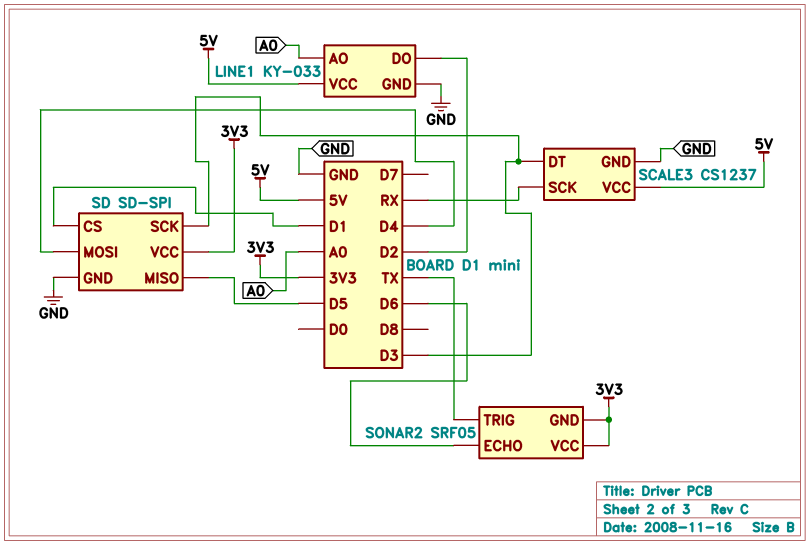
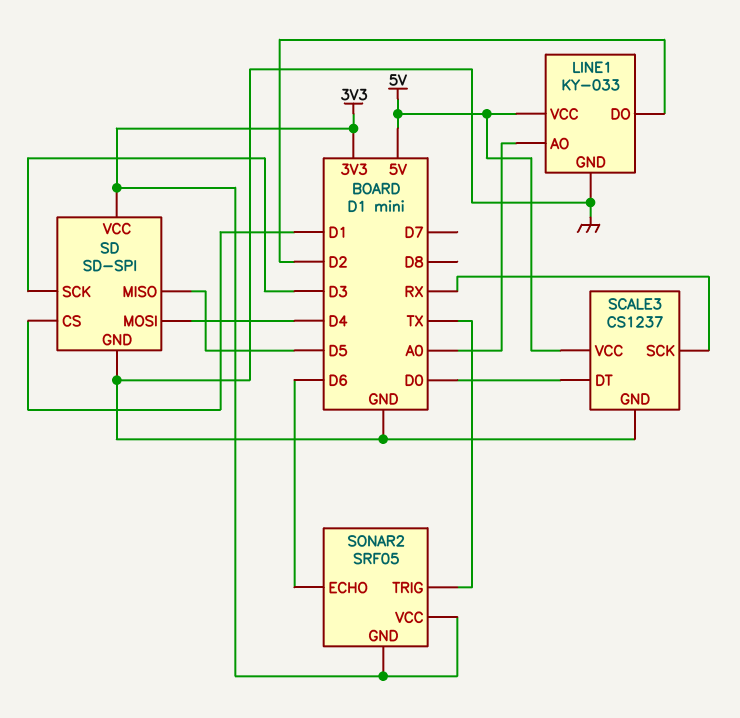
SCALE3 pin DT: D3 -> D0

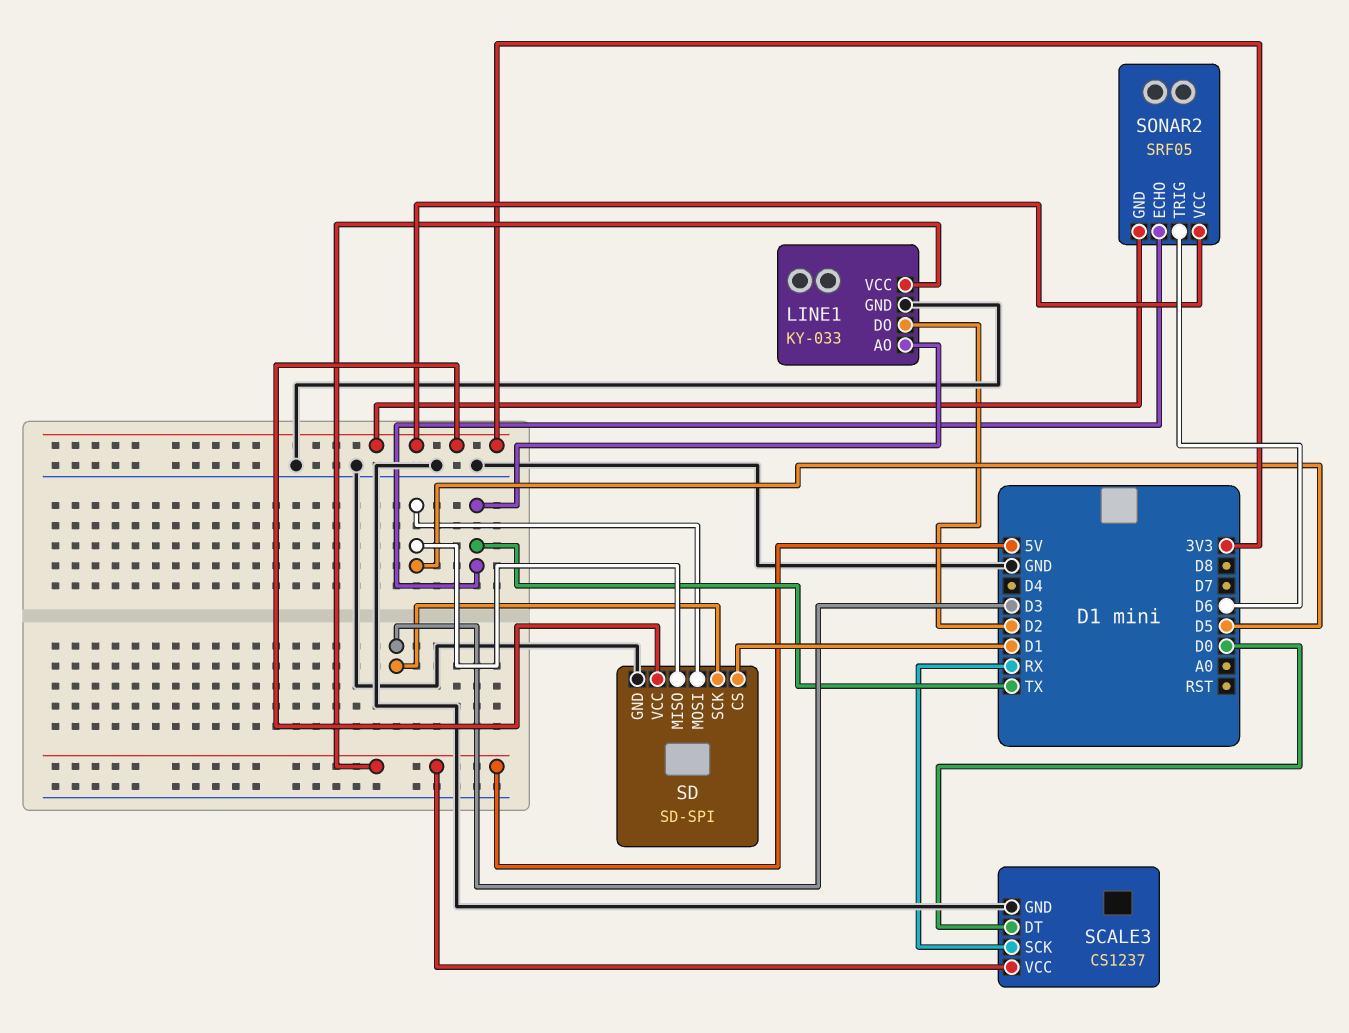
LINE1 pin AO: A0 -> TX
SD pin MOSI: D4 -> D5
SONAR2 pin ECHO: D6 -> TX
SONAR2 pin TRIG: TX -> D6

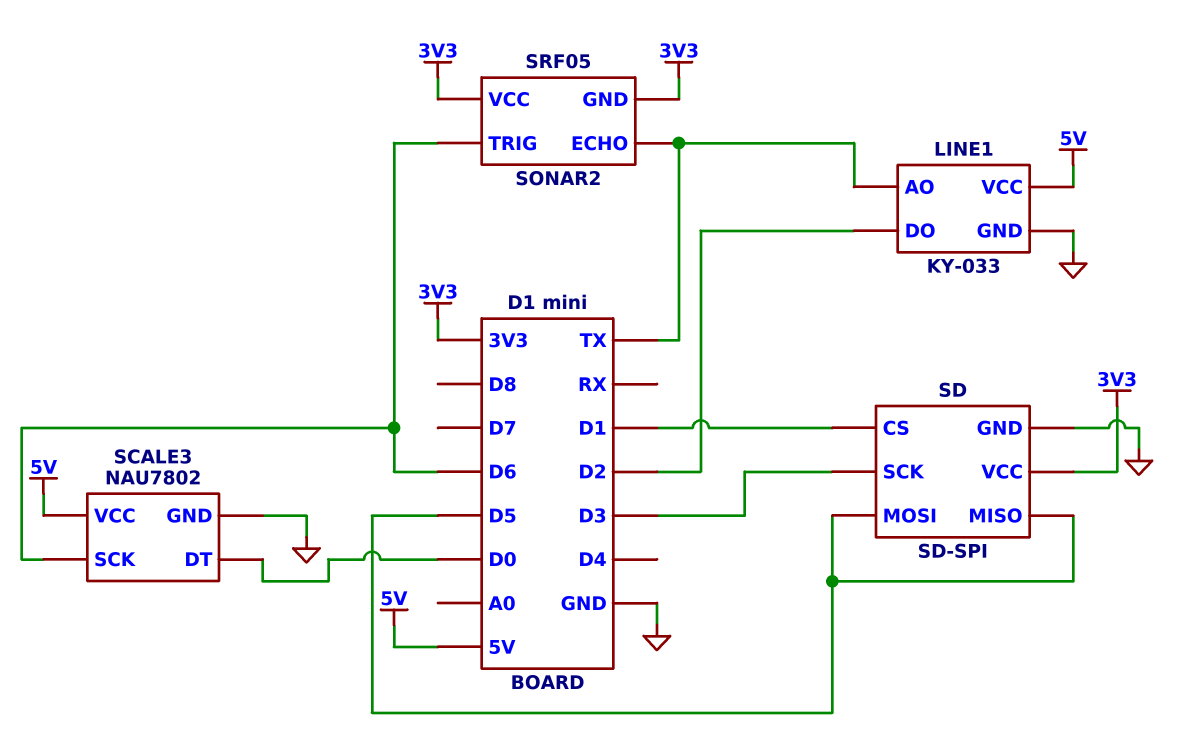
SCALE3: CS1237 -> NAU7802
SCALE3 pin SCK: RX -> D6

